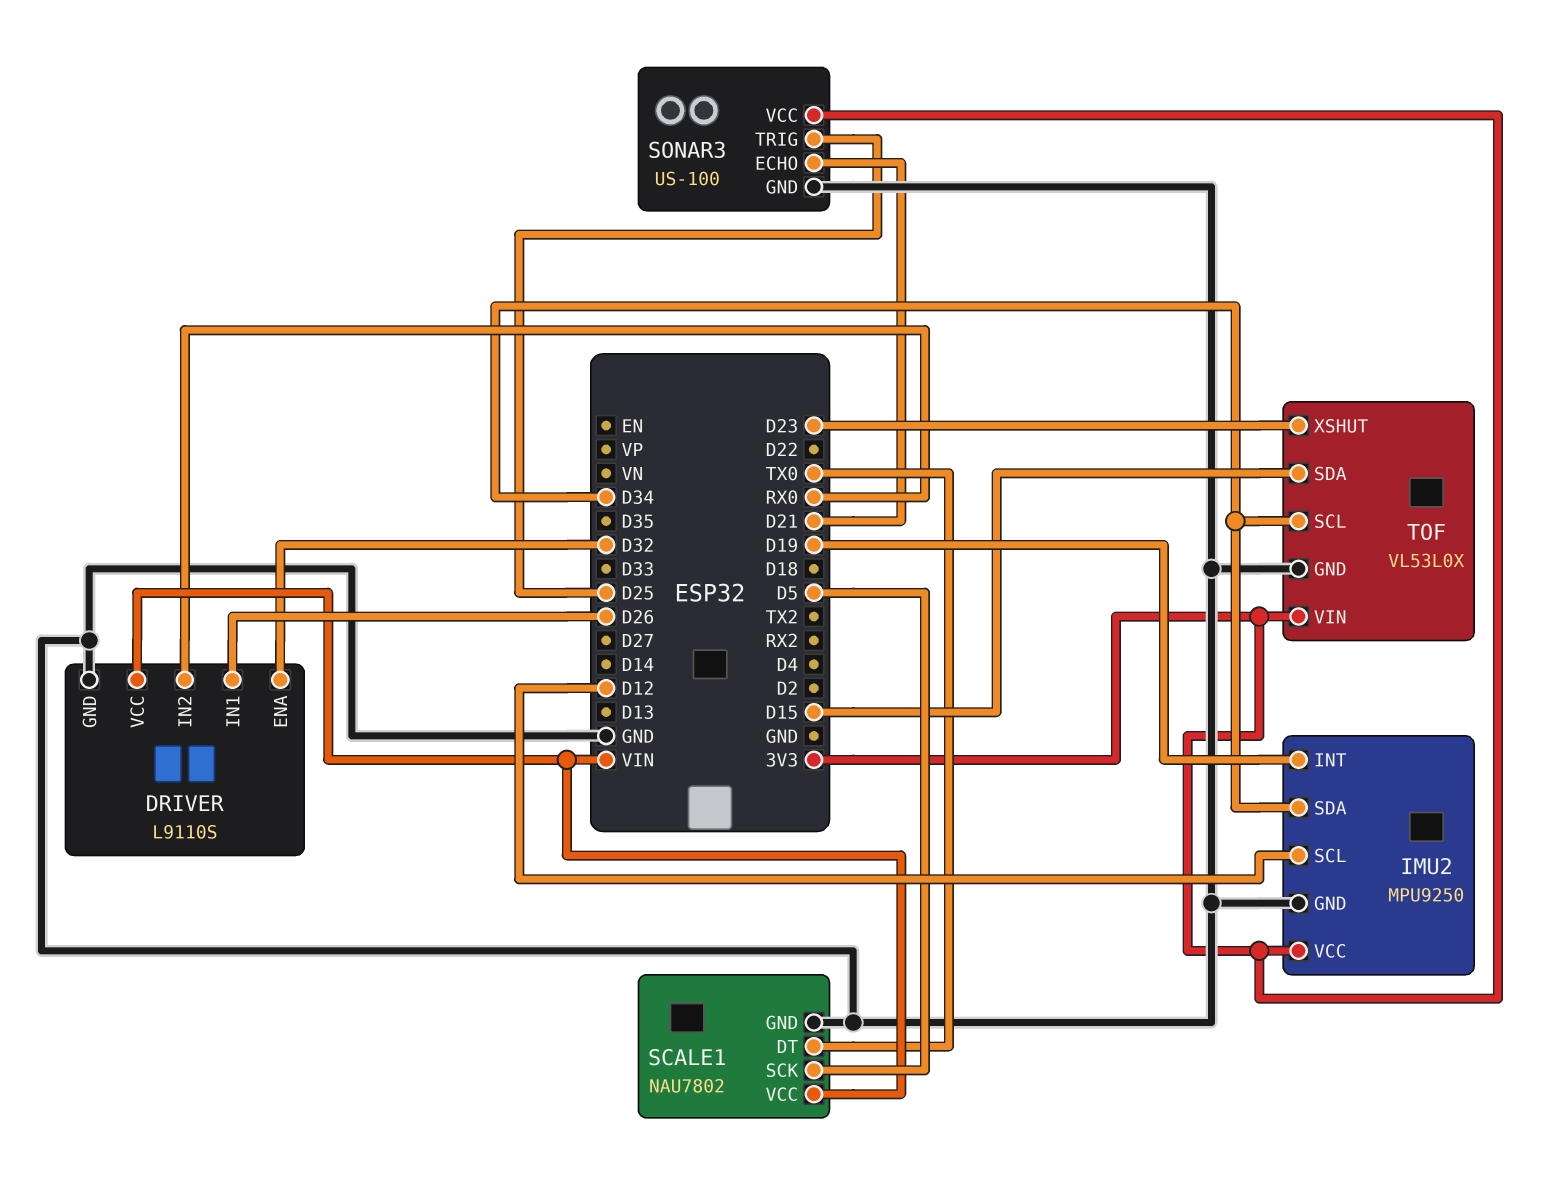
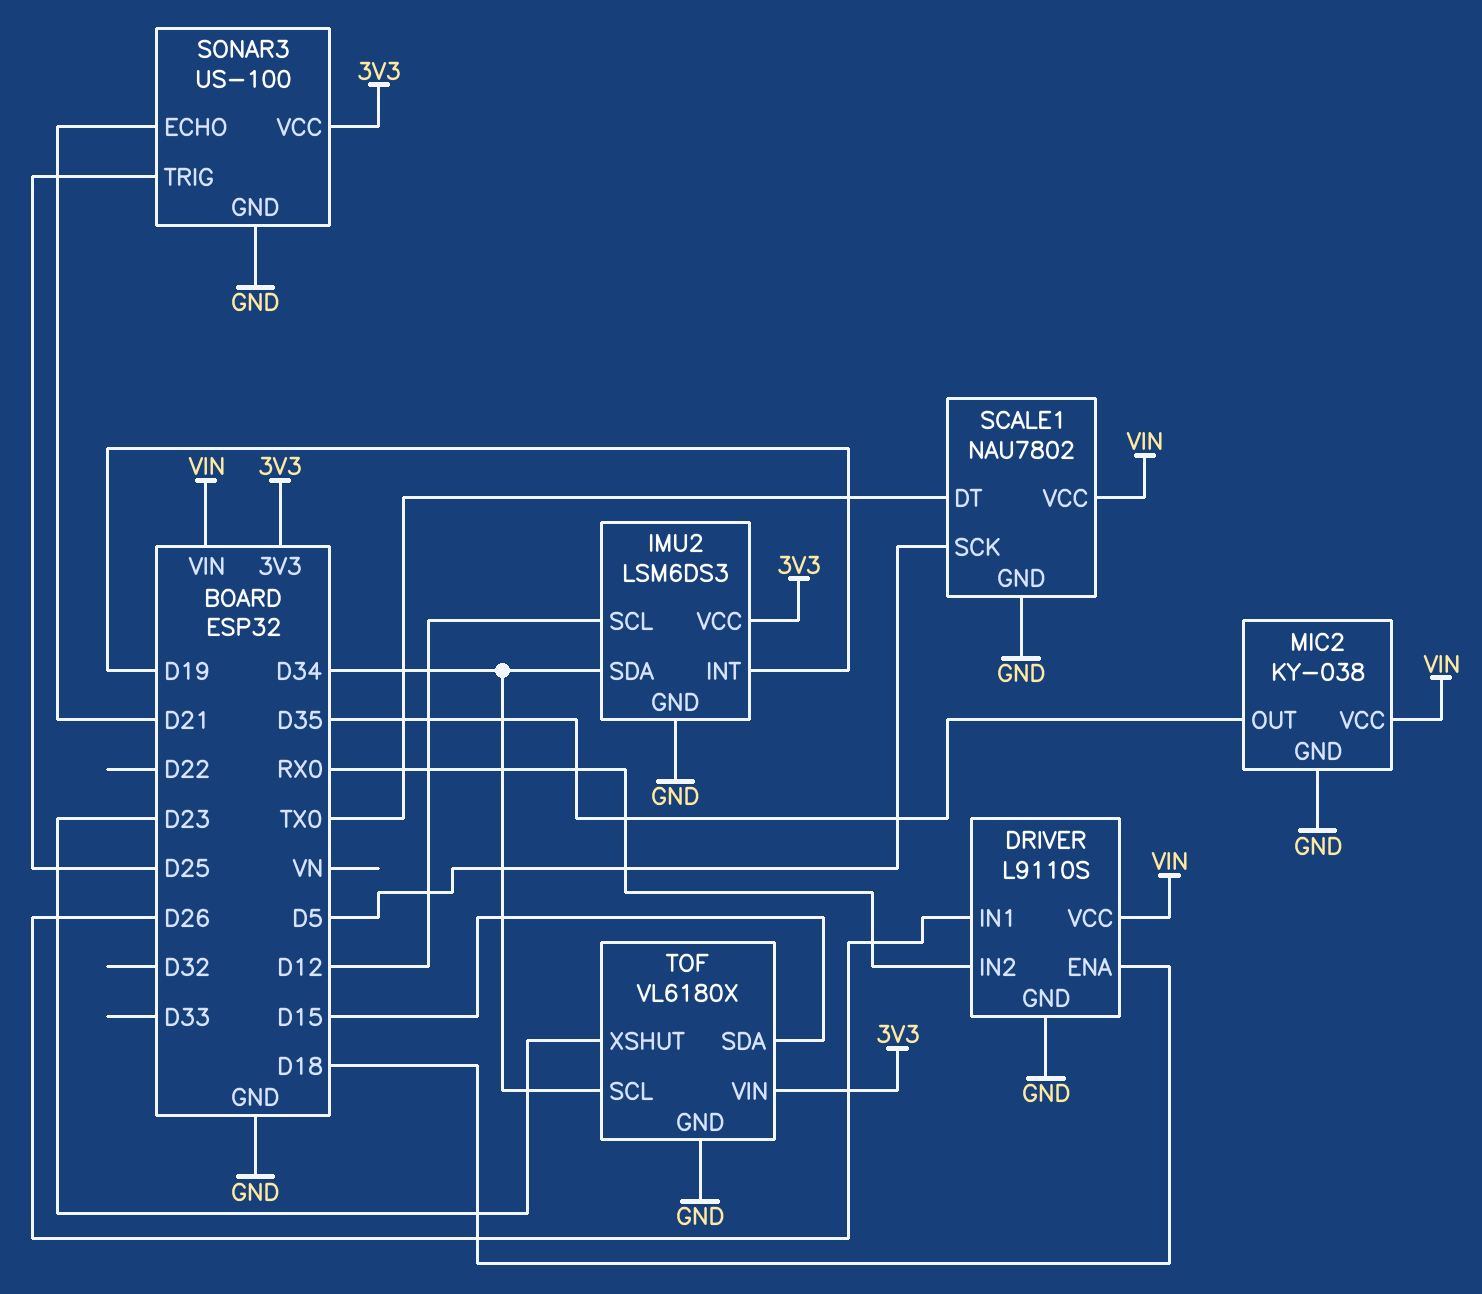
DRIVER pin ENA: D32 -> D18
IMU2: MPU9250 -> LSM6DS3
MIC2: none -> KY-038
MIC2 pin GND: none -> GND
MIC2 pin OUT: none -> D35
MIC2 pin VCC: none -> VIN
TOF: VL53L0X -> VL6180X

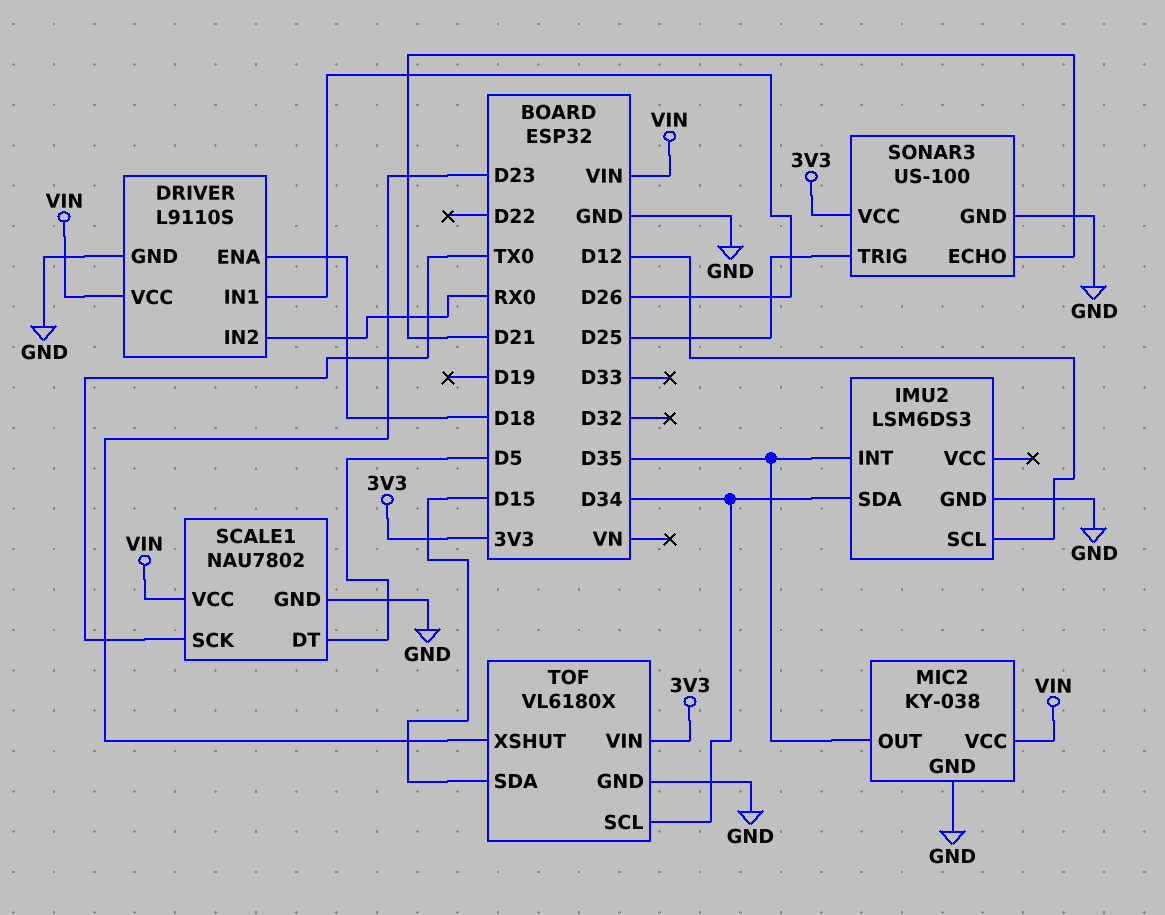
IMU2 pin INT: D19 -> D35
IMU2 pin VCC: 3V3 -> none
SCALE1 pin DT: TX0 -> D5
SCALE1 pin SCK: D5 -> TX0

